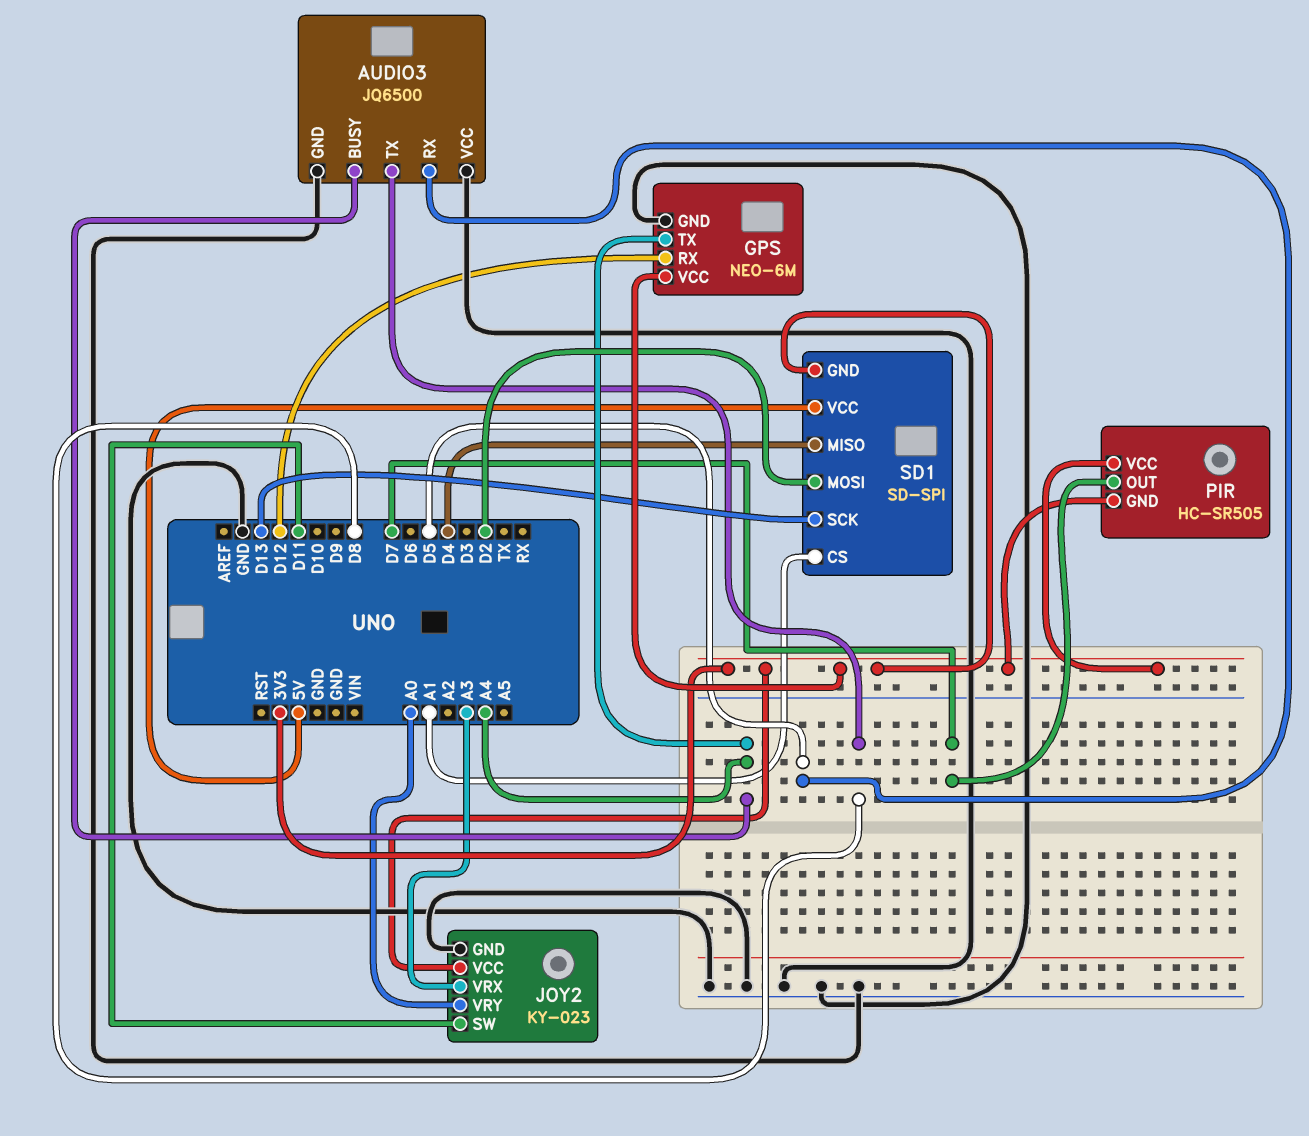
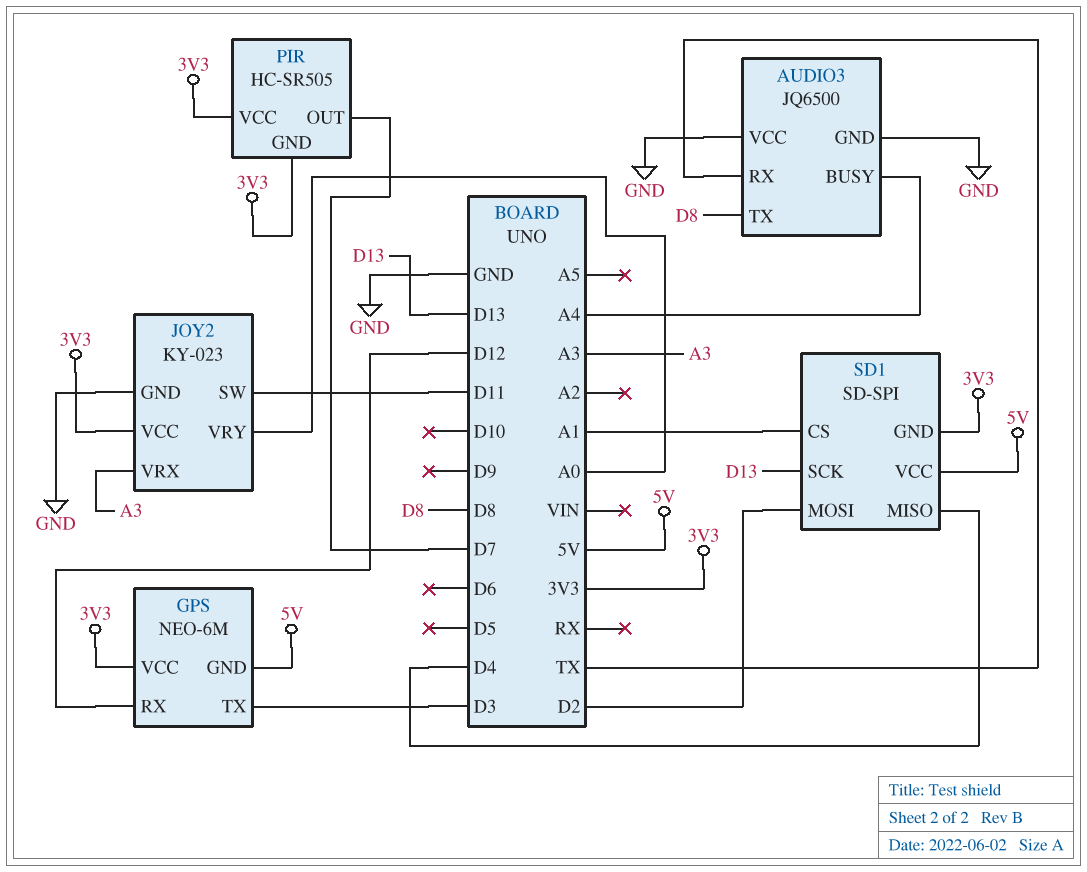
AUDIO3 pin RX: D5 -> TX
GPS pin GND: GND -> 5V
GPS pin TX: A4 -> D3

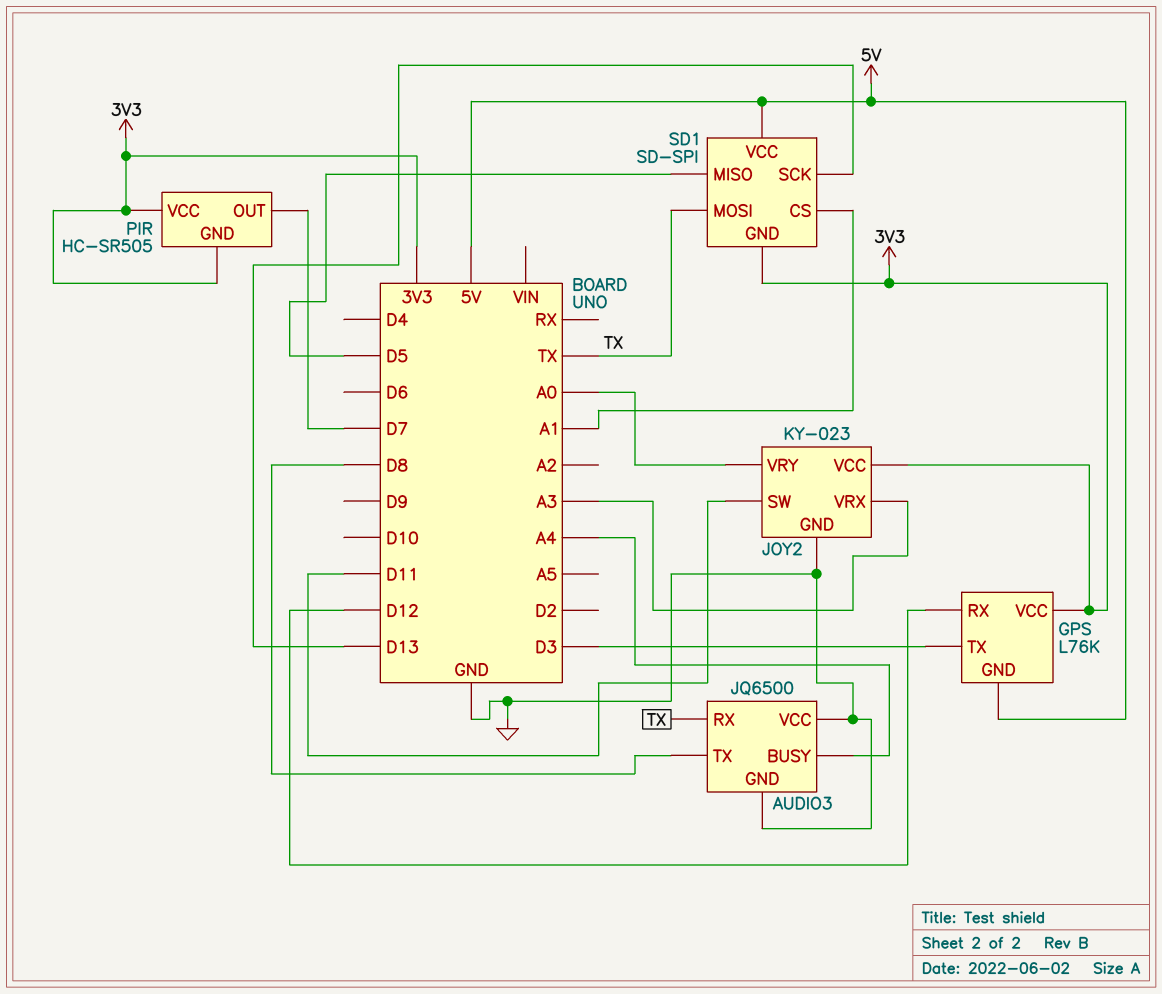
GPS: NEO-6M -> L76K
SD1 pin MISO: D4 -> D5
SD1 pin MOSI: D2 -> TX

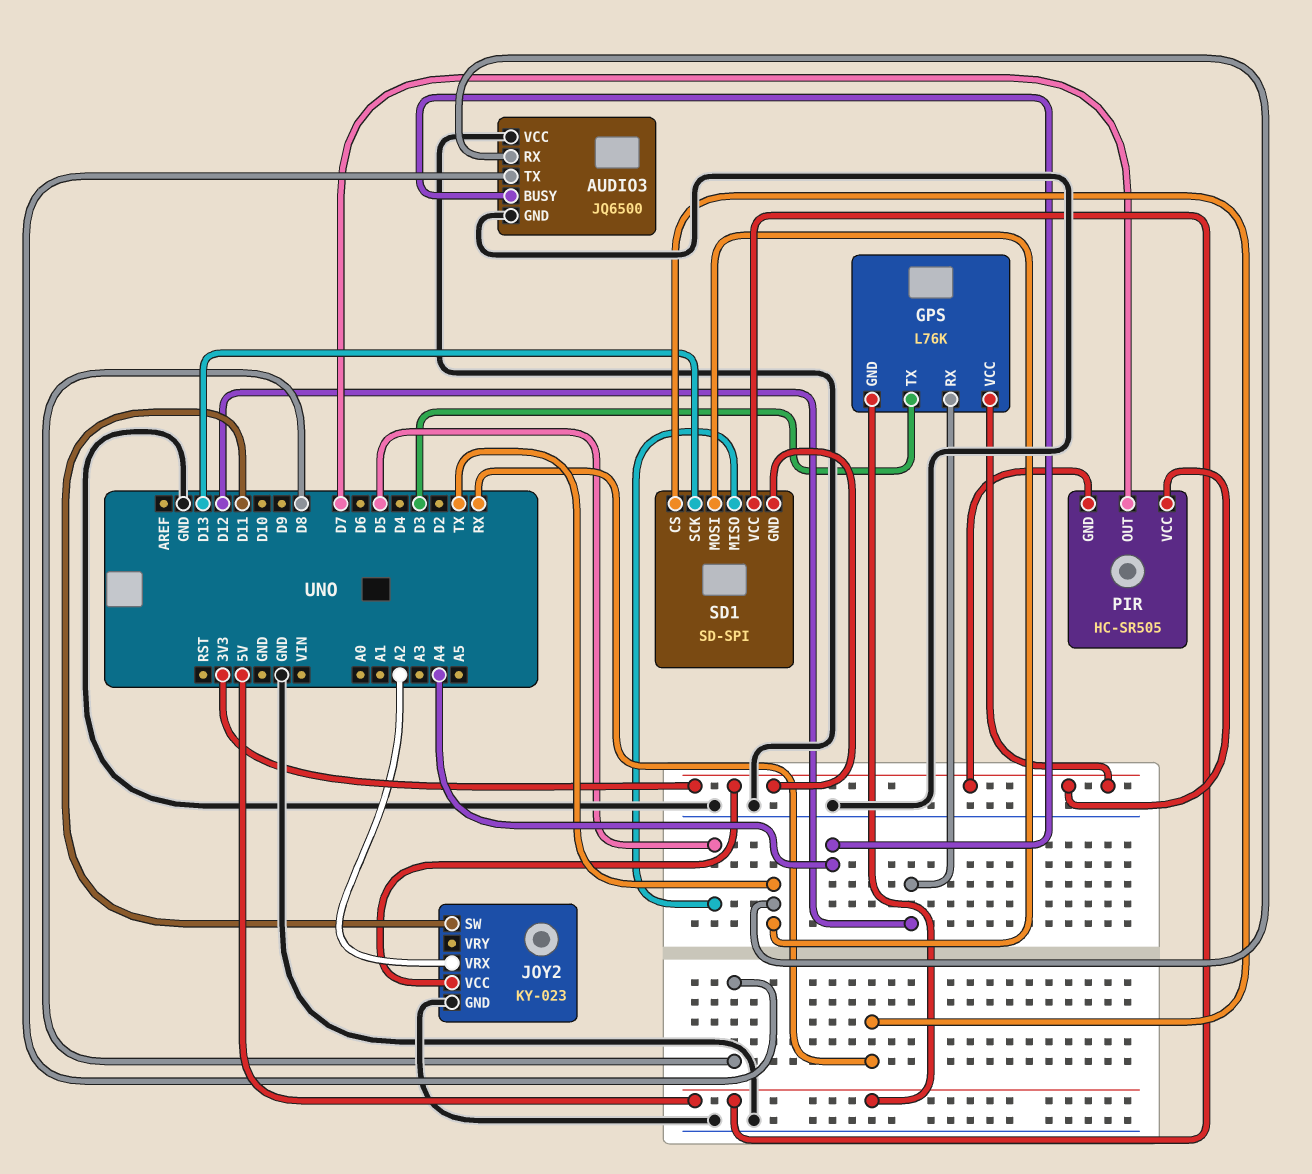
JOY2 pin VRX: A3 -> A2
JOY2 pin VRY: A0 -> none
SD1 pin CS: A1 -> RX

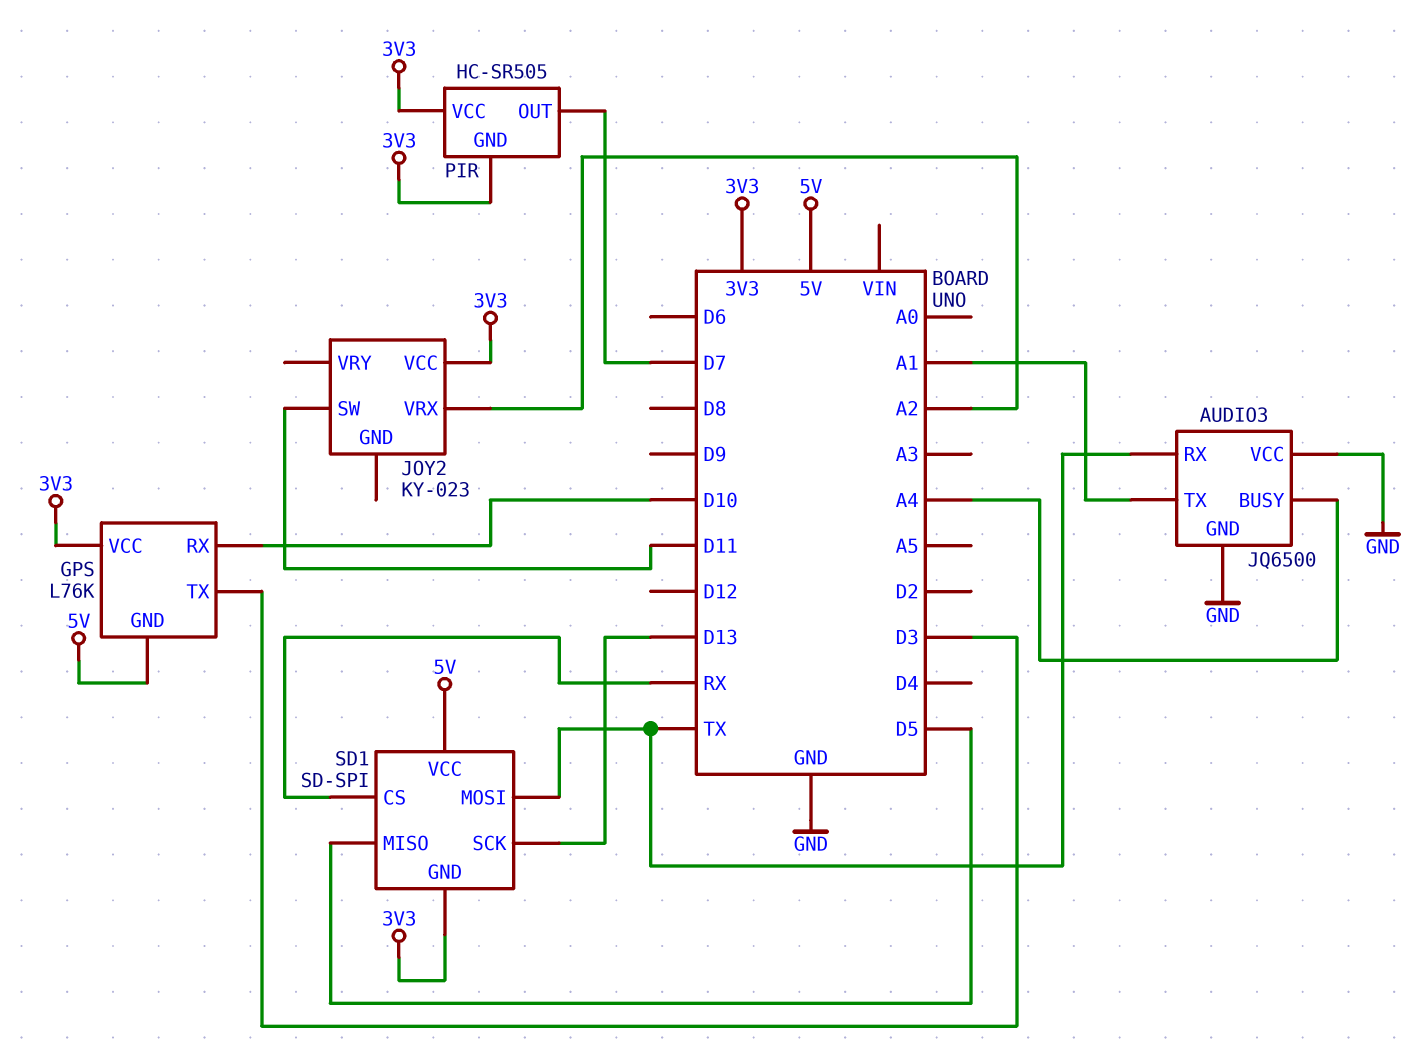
AUDIO3 pin TX: D8 -> A1
GPS pin RX: D12 -> D10
JOY2 pin GND: GND -> none

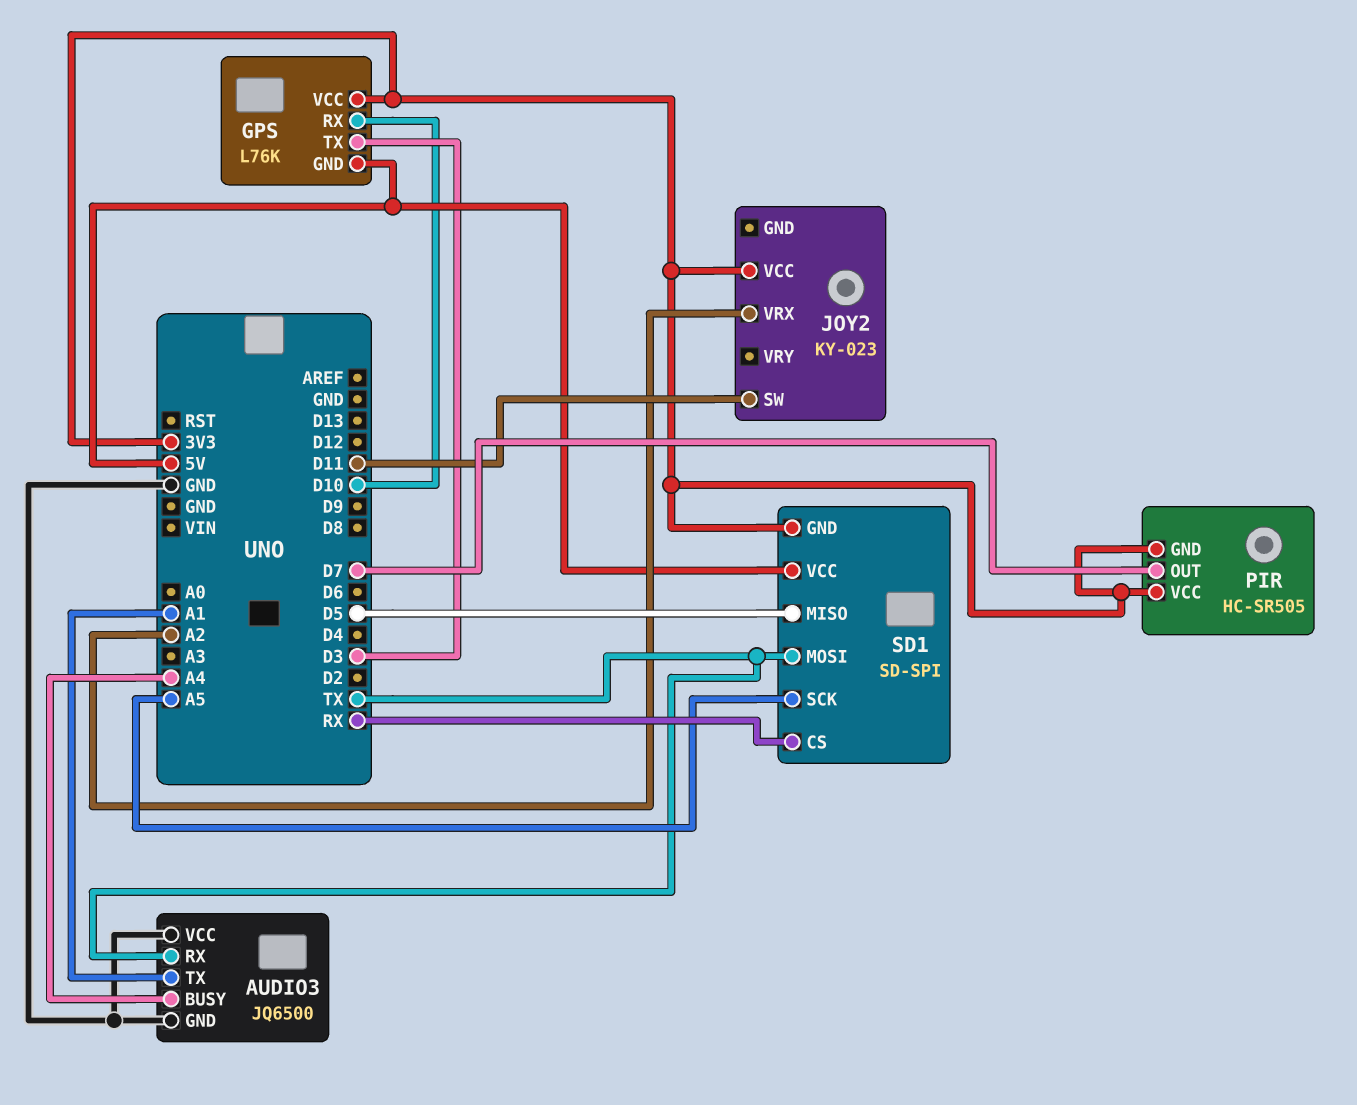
SD1 pin SCK: D13 -> A5

